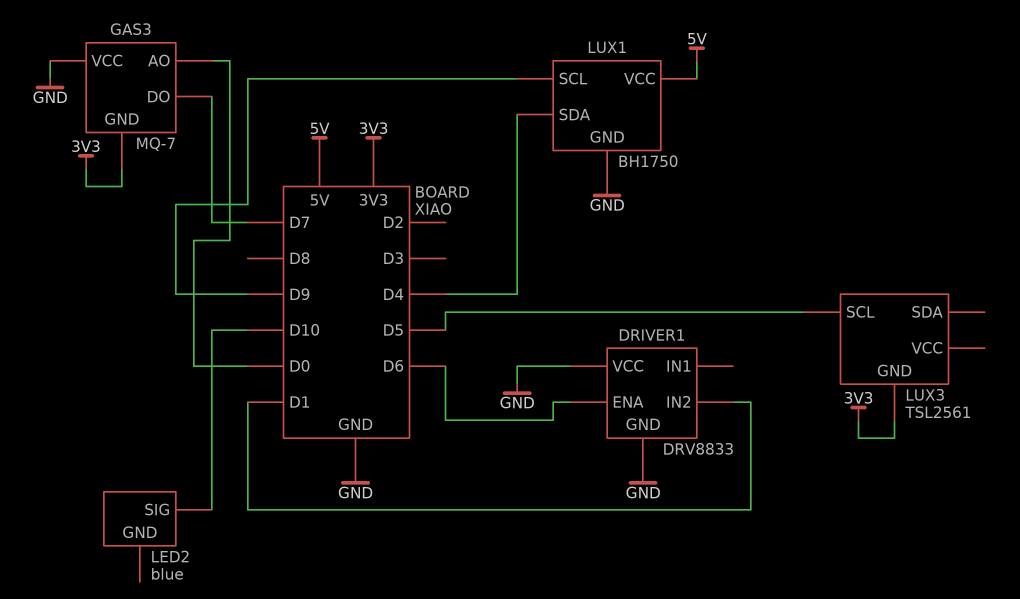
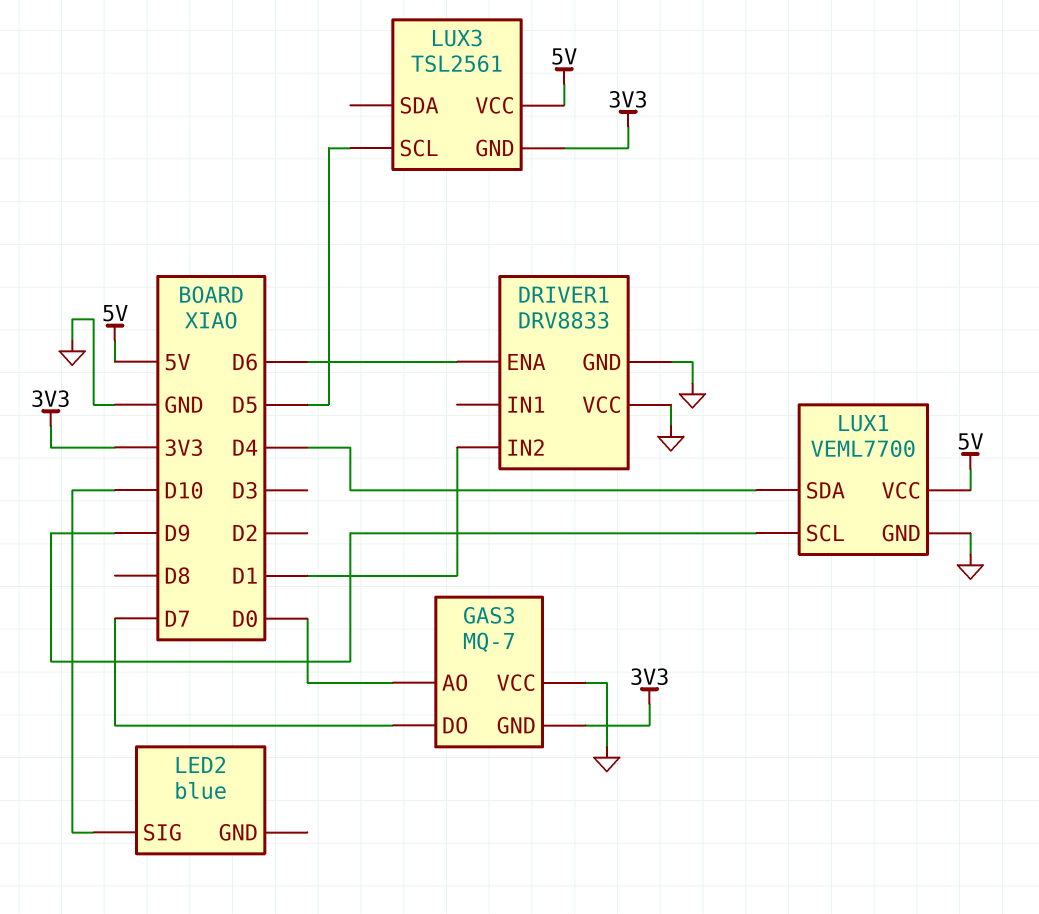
LUX1: BH1750 -> VEML7700
LUX3 pin VCC: none -> 5V

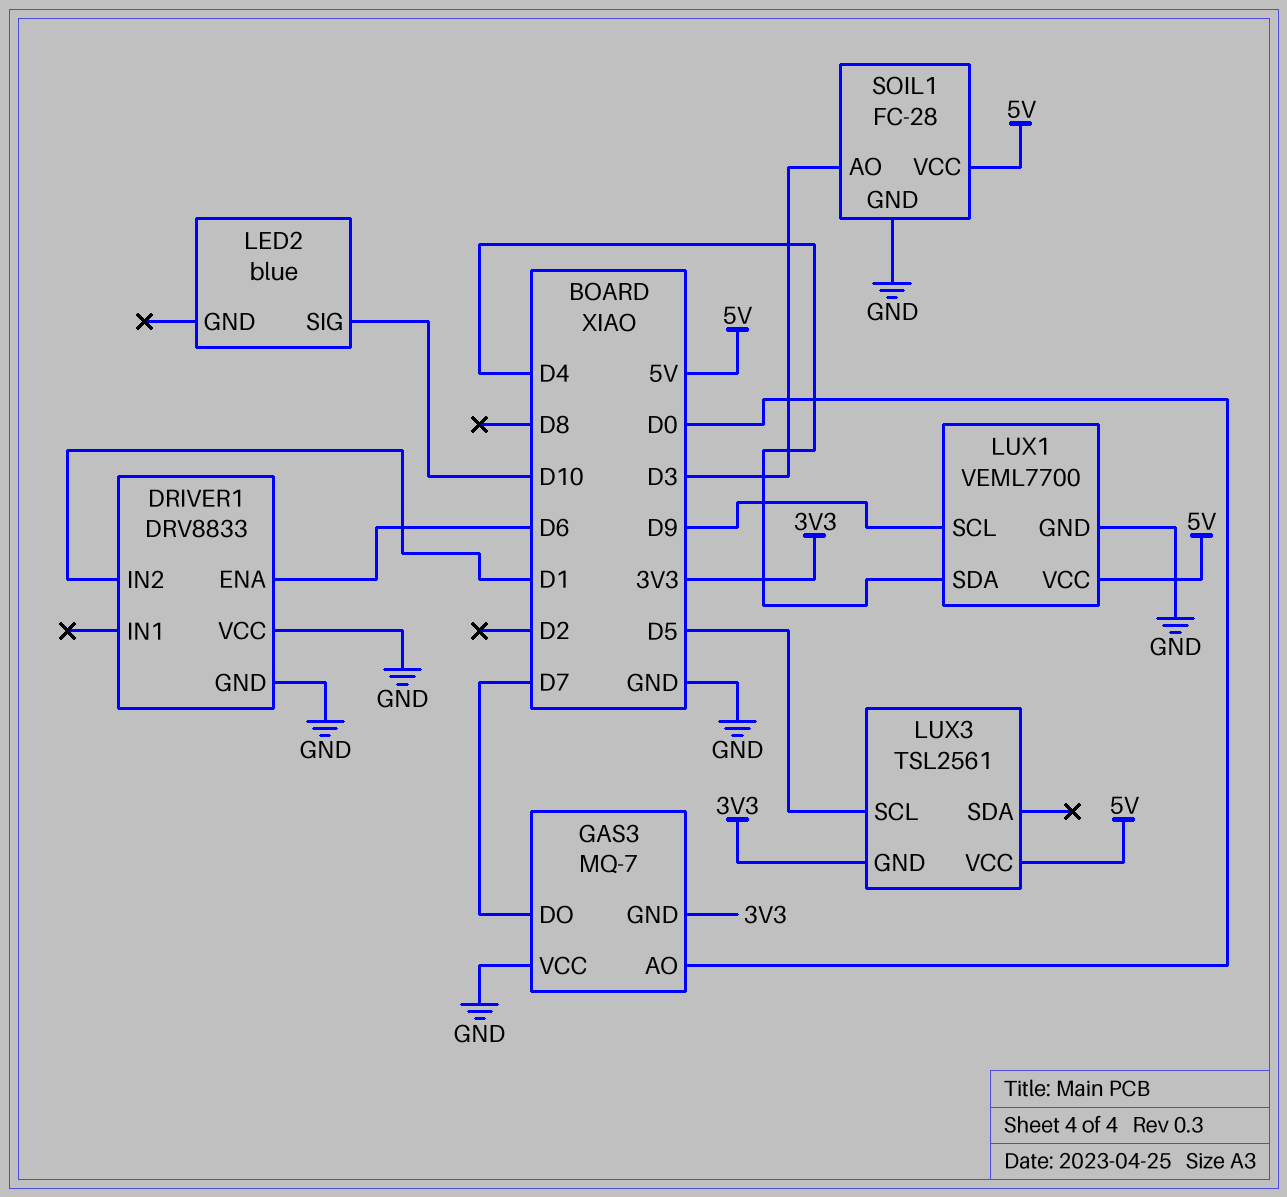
SOIL1: none -> FC-28
SOIL1 pin AO: none -> D3
SOIL1 pin GND: none -> GND
SOIL1 pin VCC: none -> 5V

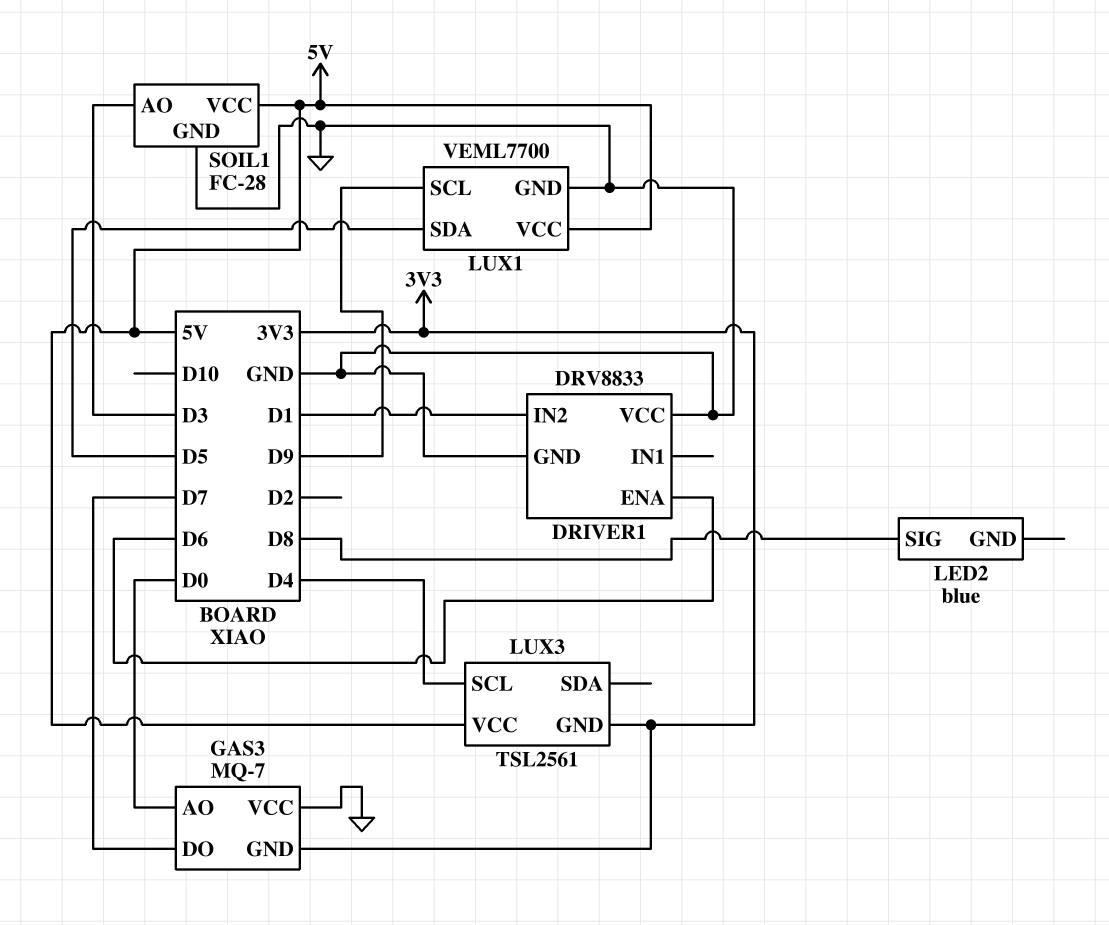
LED2 pin SIG: D10 -> D8
LUX1 pin SDA: D4 -> D5
LUX3 pin SCL: D5 -> D4

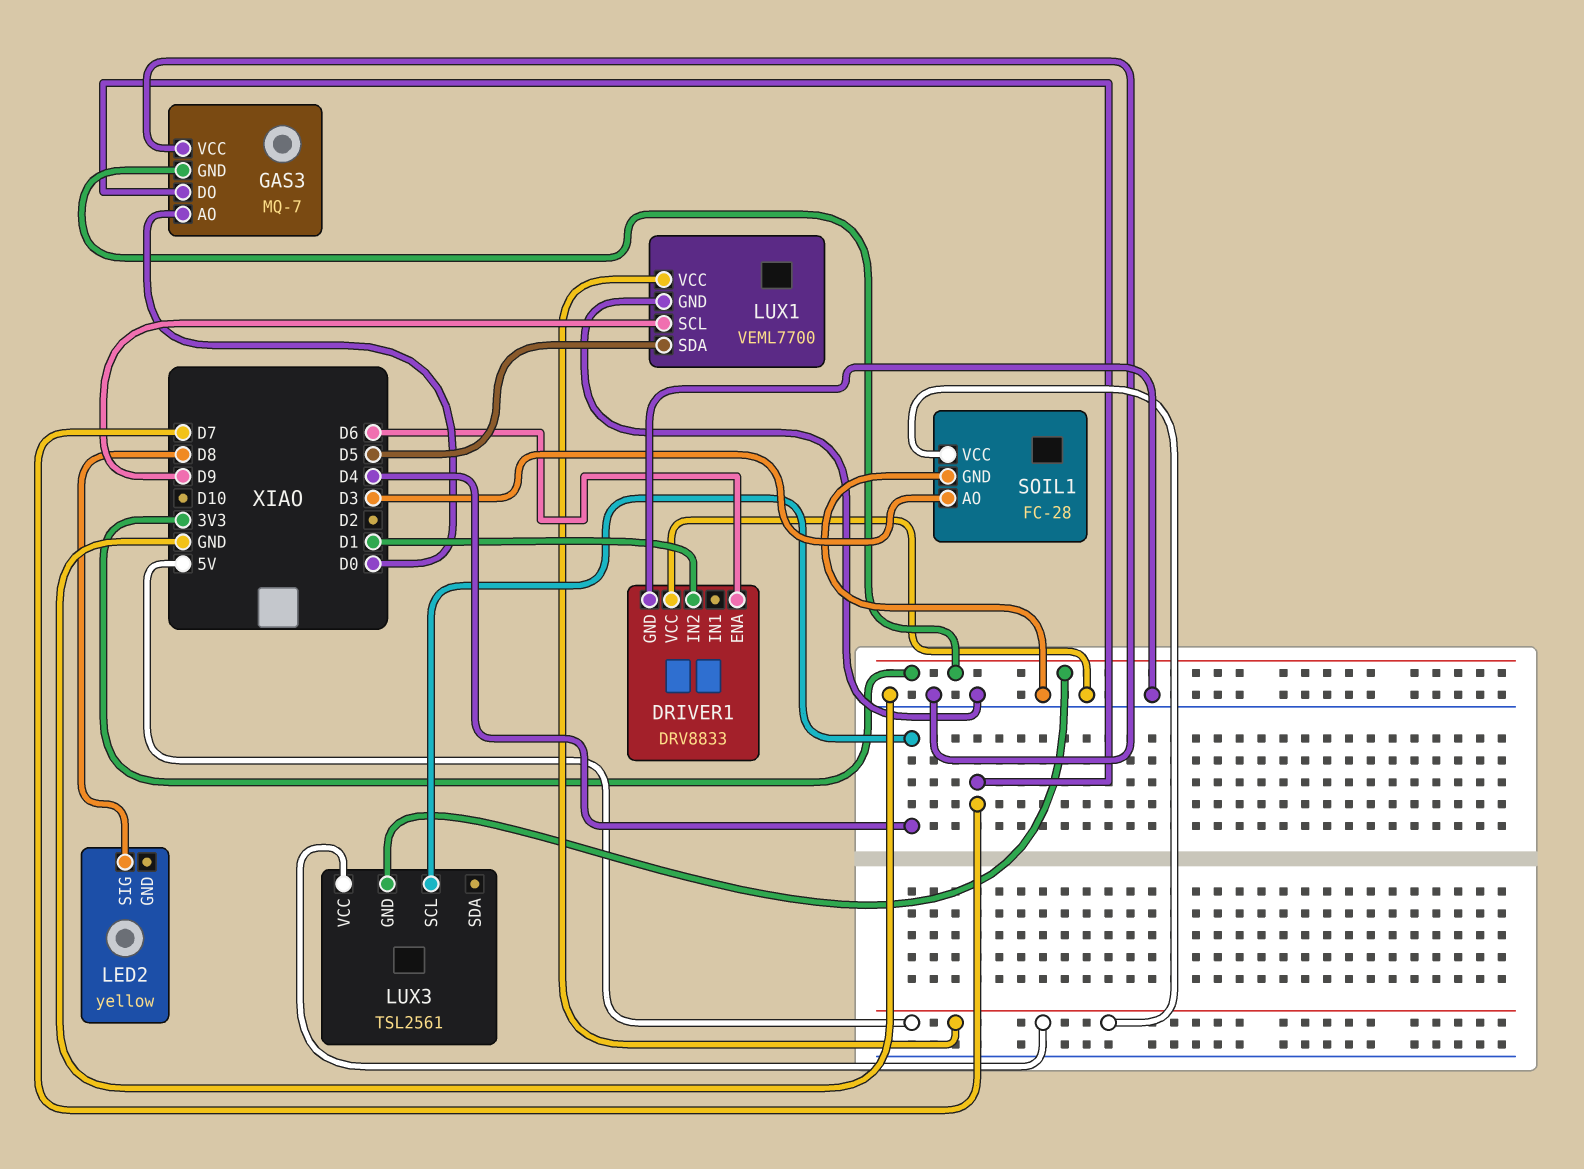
LED2: blue -> yellow

